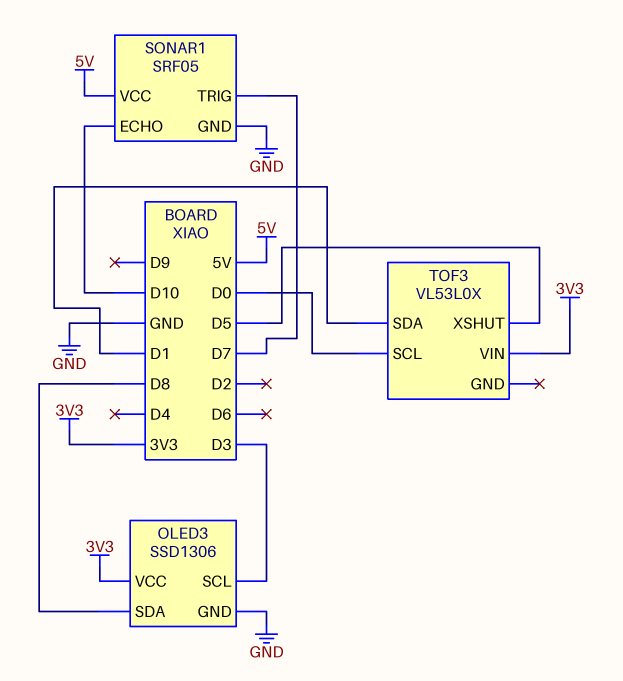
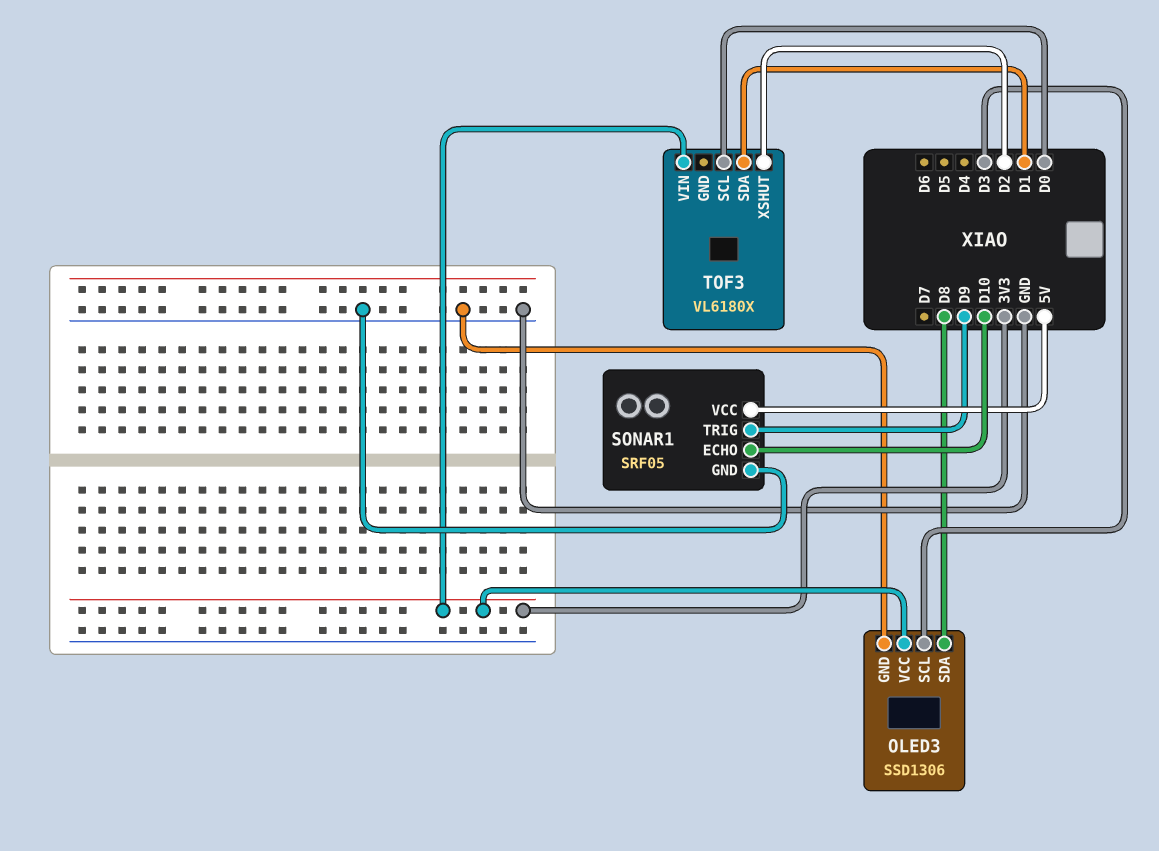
SONAR1 pin TRIG: D7 -> D9
TOF3: VL53L0X -> VL6180X
TOF3 pin XSHUT: D5 -> D2

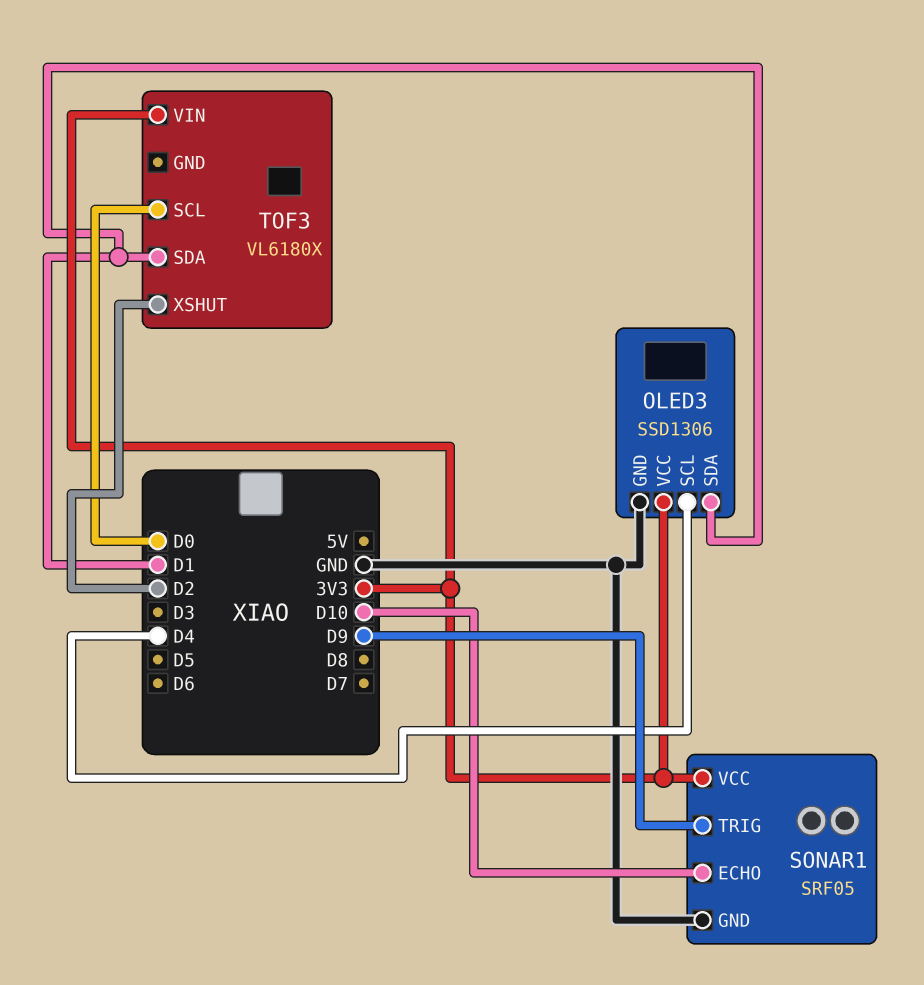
OLED3 pin SCL: D3 -> D4
OLED3 pin SDA: D8 -> D1
SONAR1 pin VCC: 5V -> 3V3

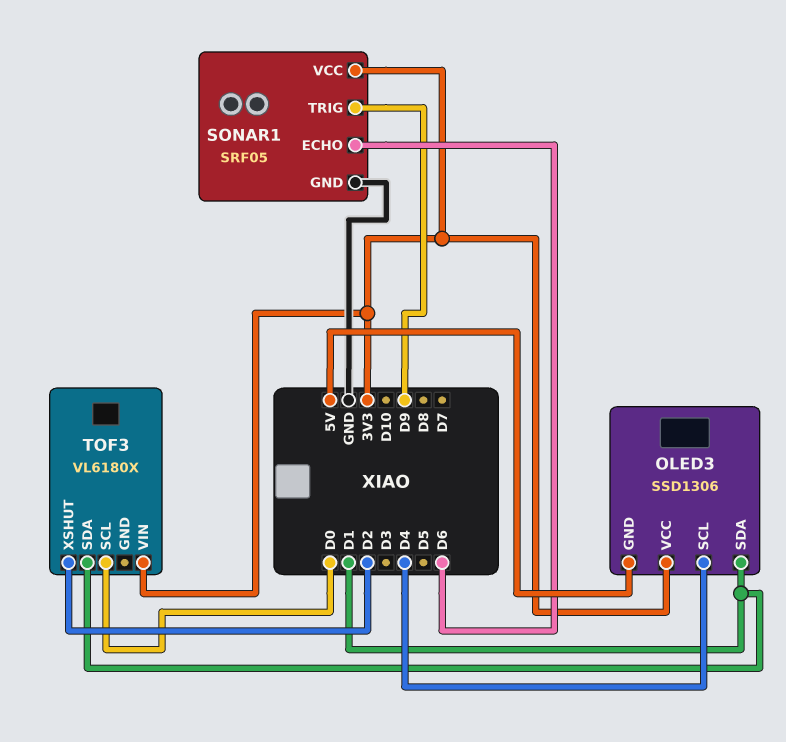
OLED3 pin GND: GND -> 5V
SONAR1 pin ECHO: D10 -> D6

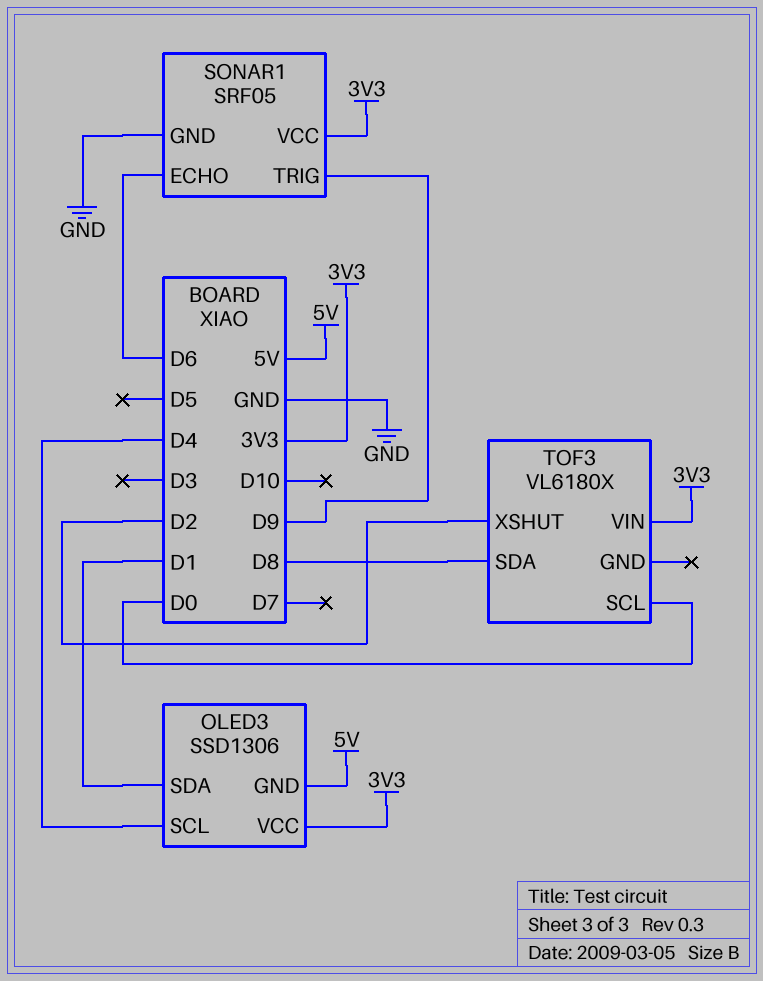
TOF3 pin SDA: D1 -> D8

